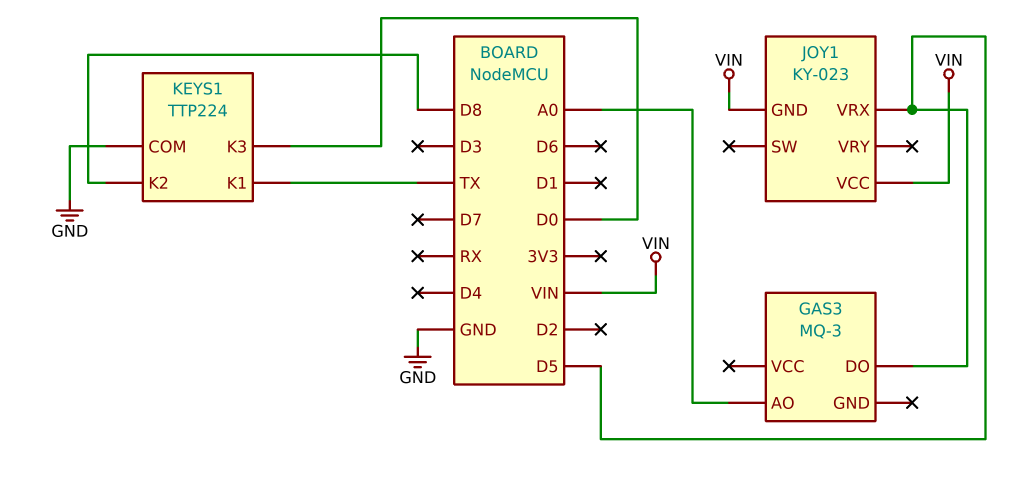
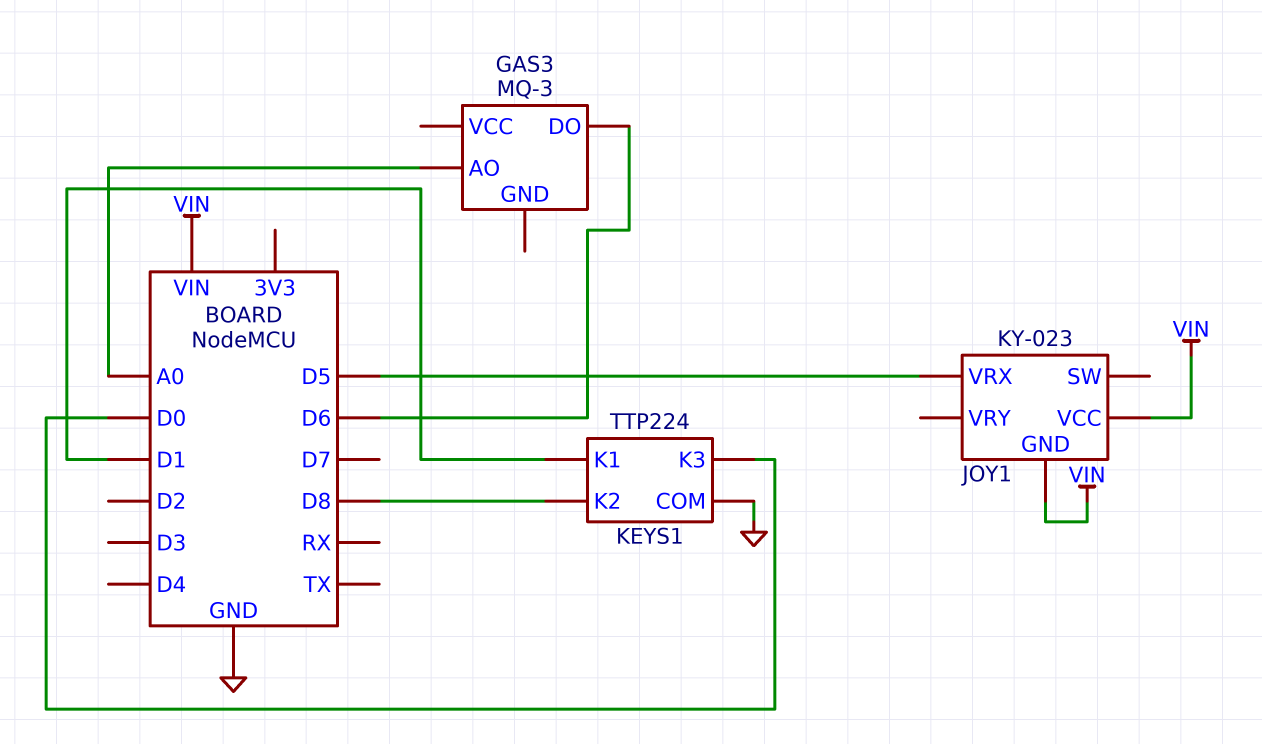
GAS3 pin DO: D5 -> D6
KEYS1 pin K1: TX -> D1

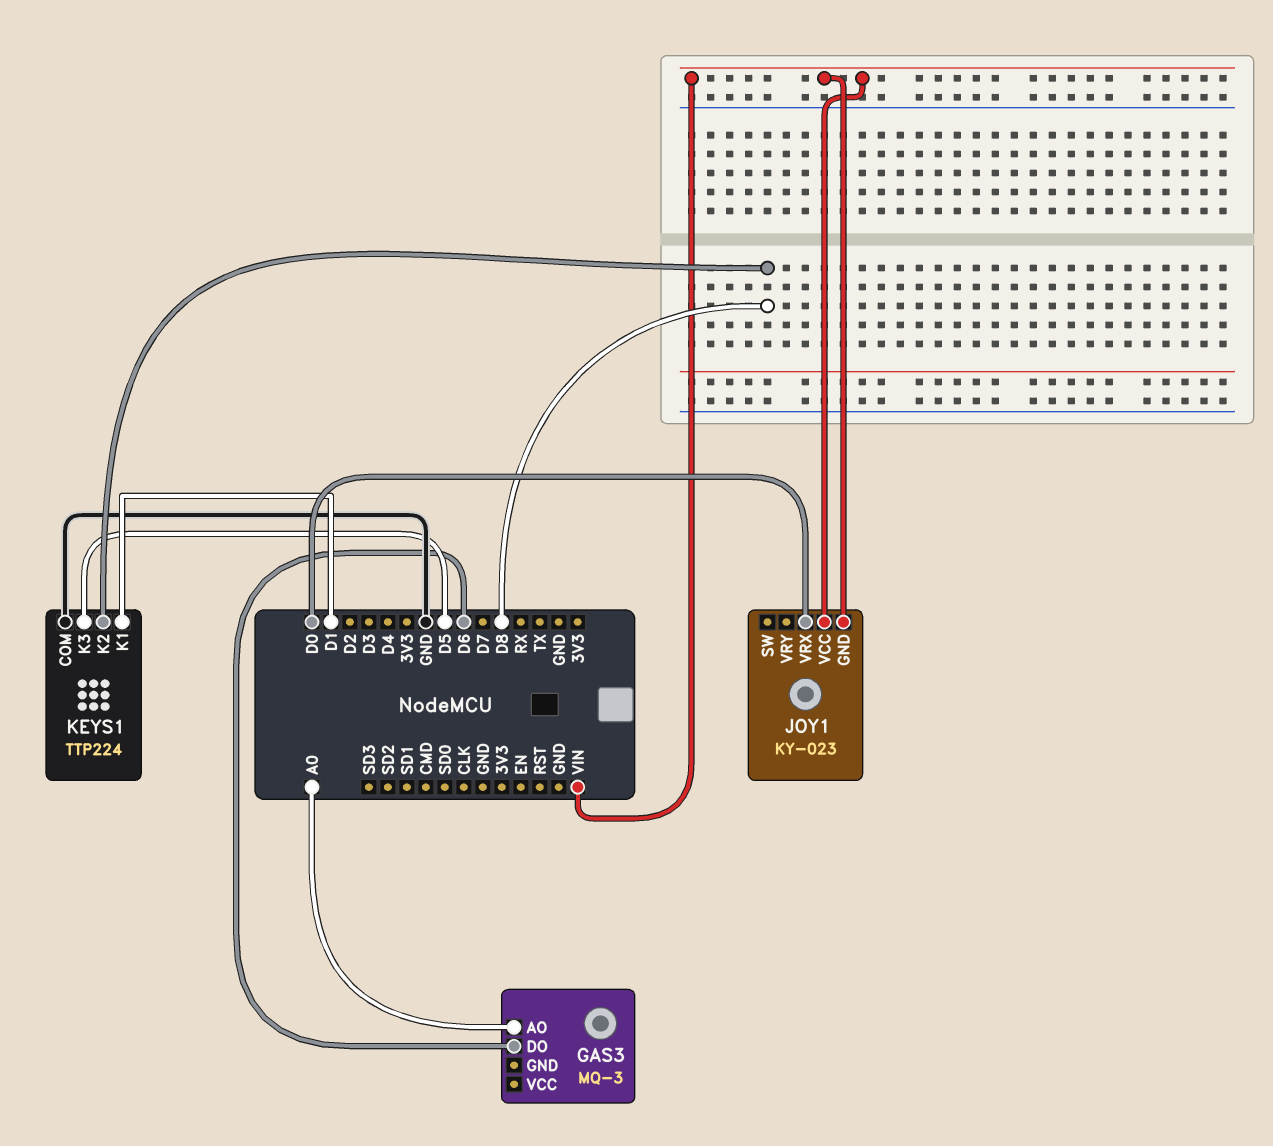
JOY1 pin VRX: D5 -> D0
KEYS1 pin K3: D0 -> D5

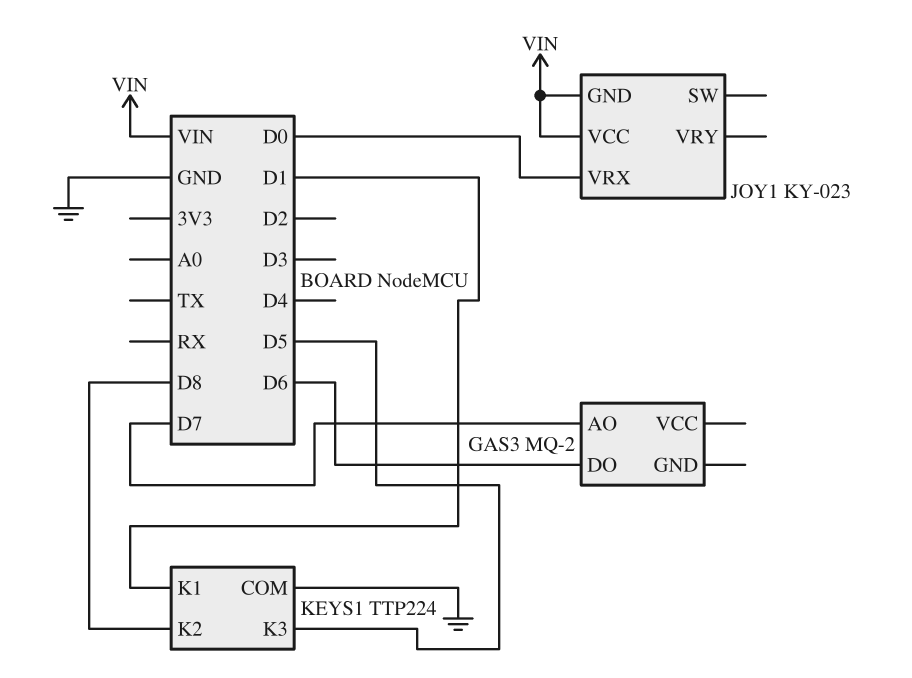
GAS3: MQ-3 -> MQ-2
GAS3 pin AO: A0 -> D7

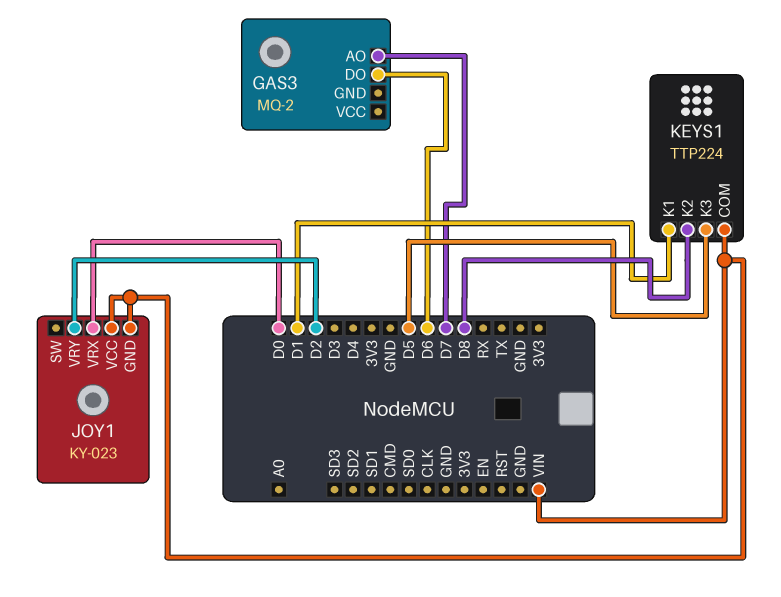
JOY1 pin VRY: none -> D2
KEYS1 pin COM: GND -> VIN

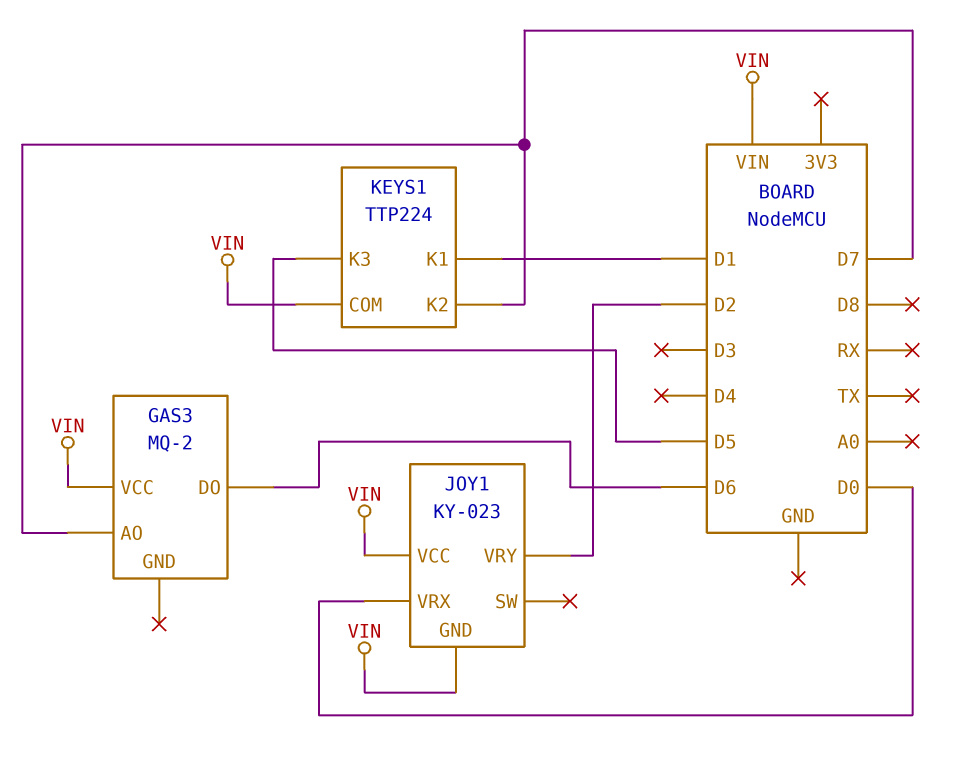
GAS3 pin VCC: none -> VIN
KEYS1 pin K2: D8 -> D7

